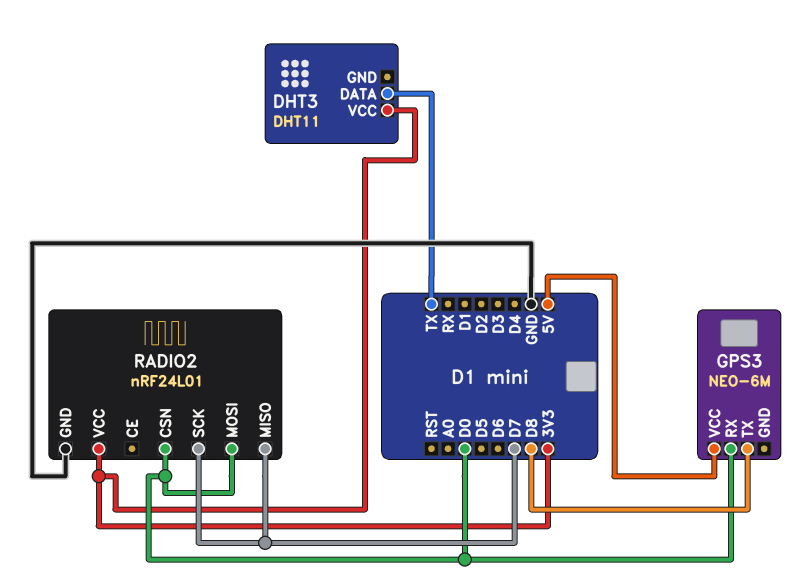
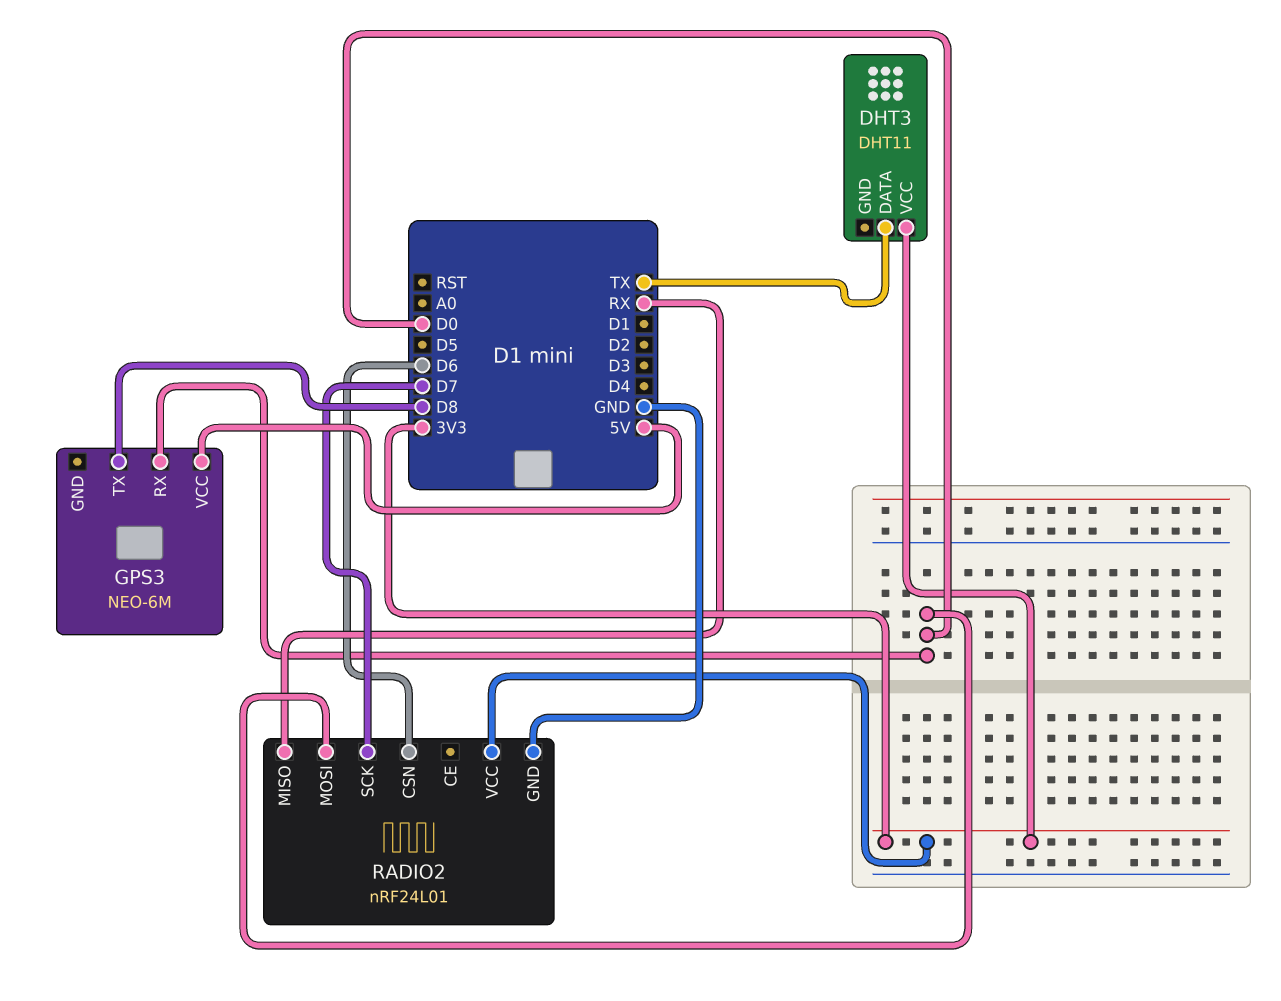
RADIO2 pin CSN: D0 -> D6
RADIO2 pin MISO: D7 -> RX

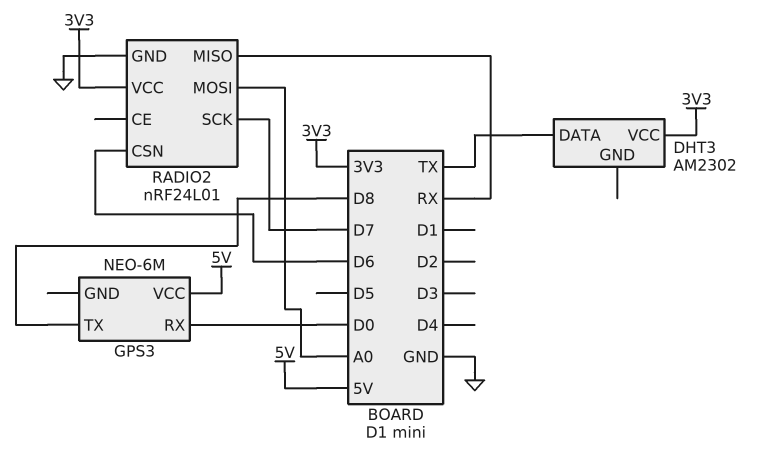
DHT3: DHT11 -> AM2302
RADIO2 pin MOSI: D0 -> A0

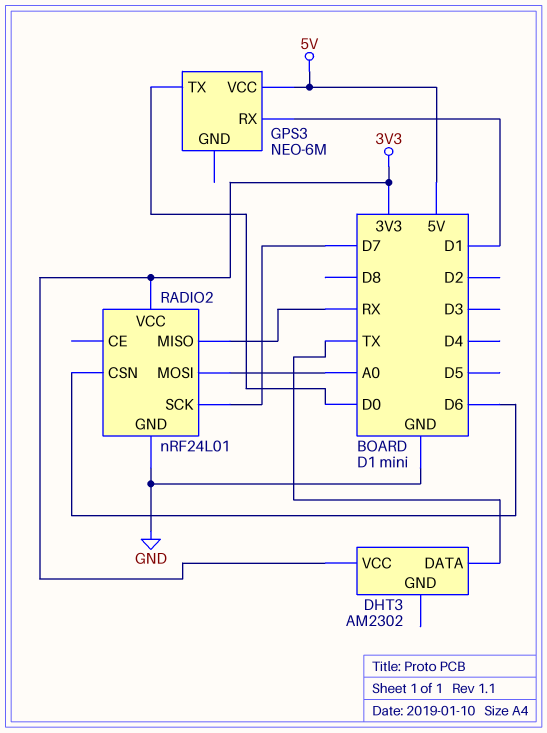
GPS3 pin RX: D0 -> D1
GPS3 pin TX: D8 -> D0

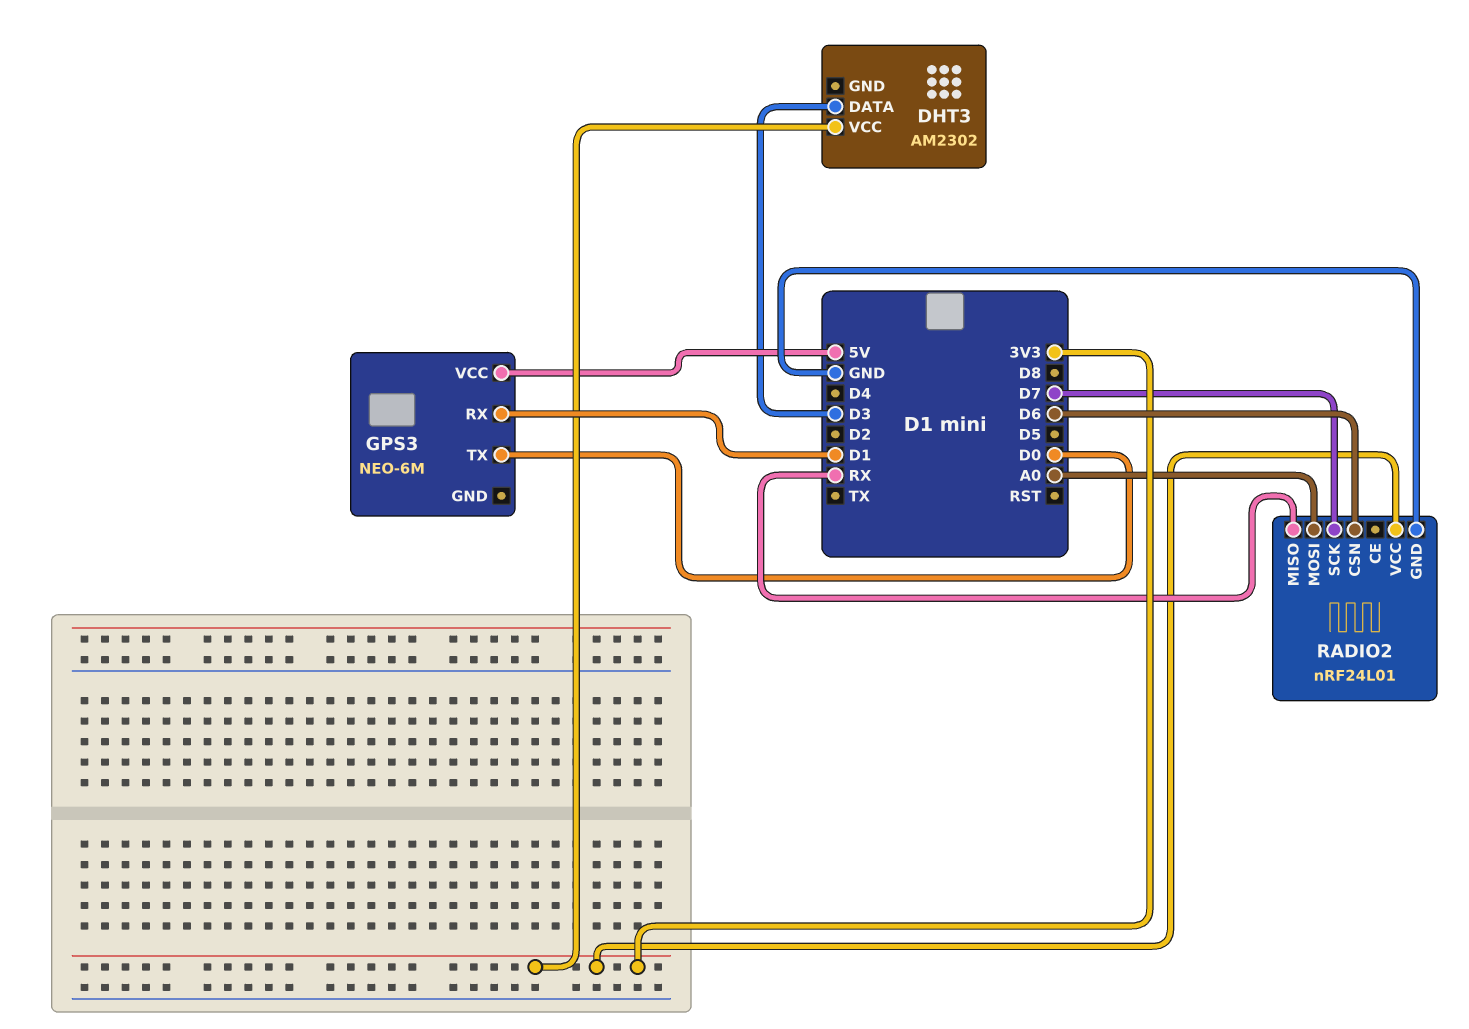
DHT3 pin DATA: TX -> D3

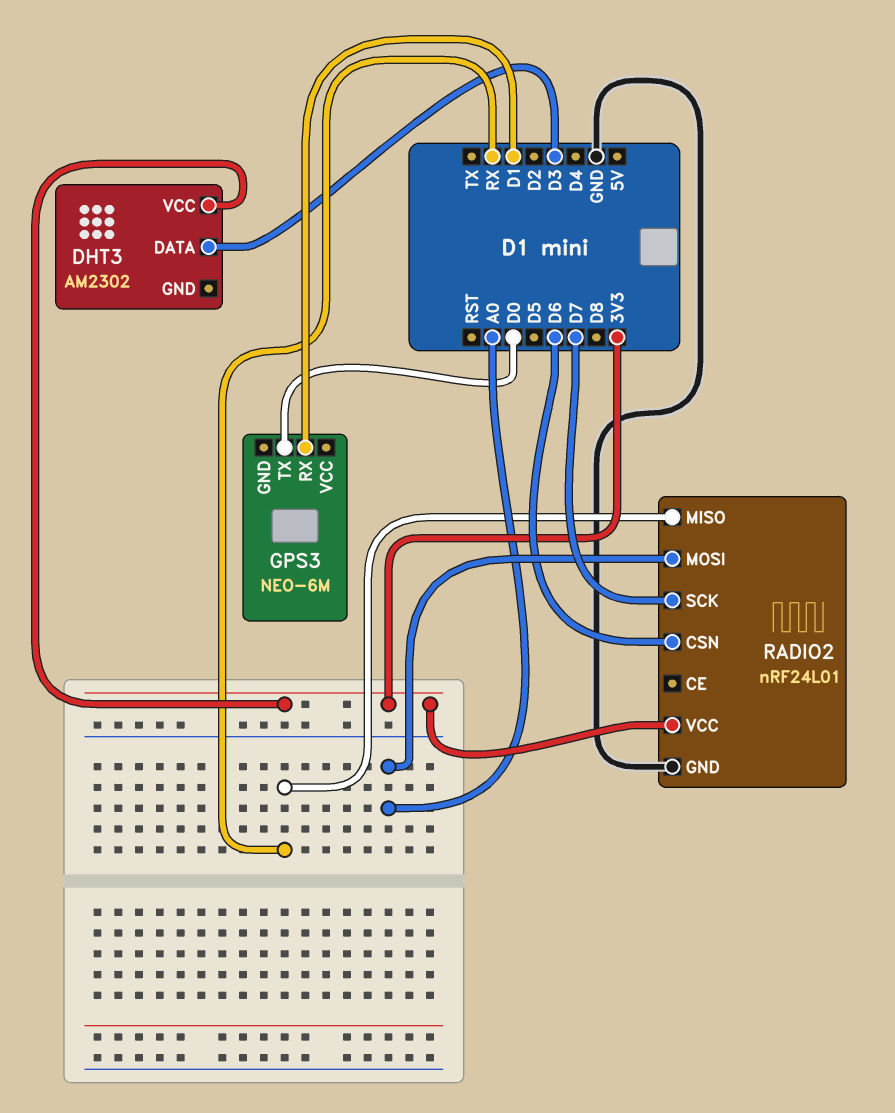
GPS3 pin VCC: 5V -> none

